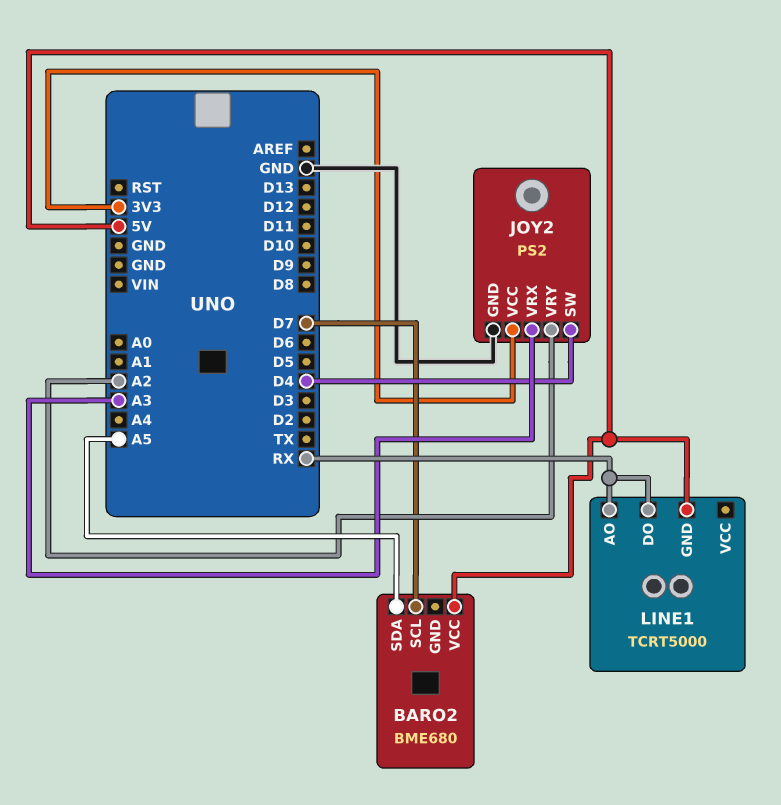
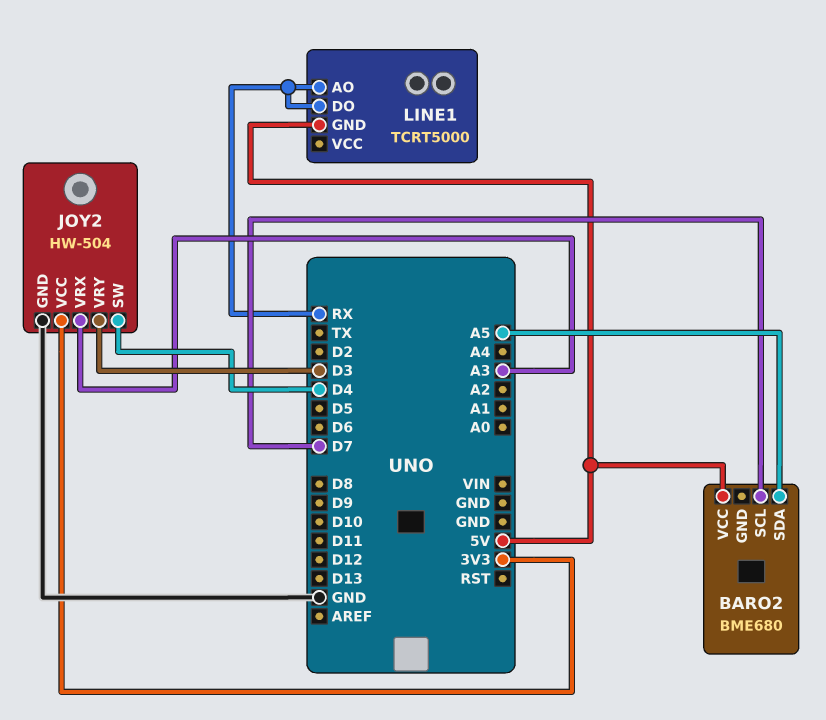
JOY2: PS2 -> HW-504
JOY2 pin VRY: A2 -> D3

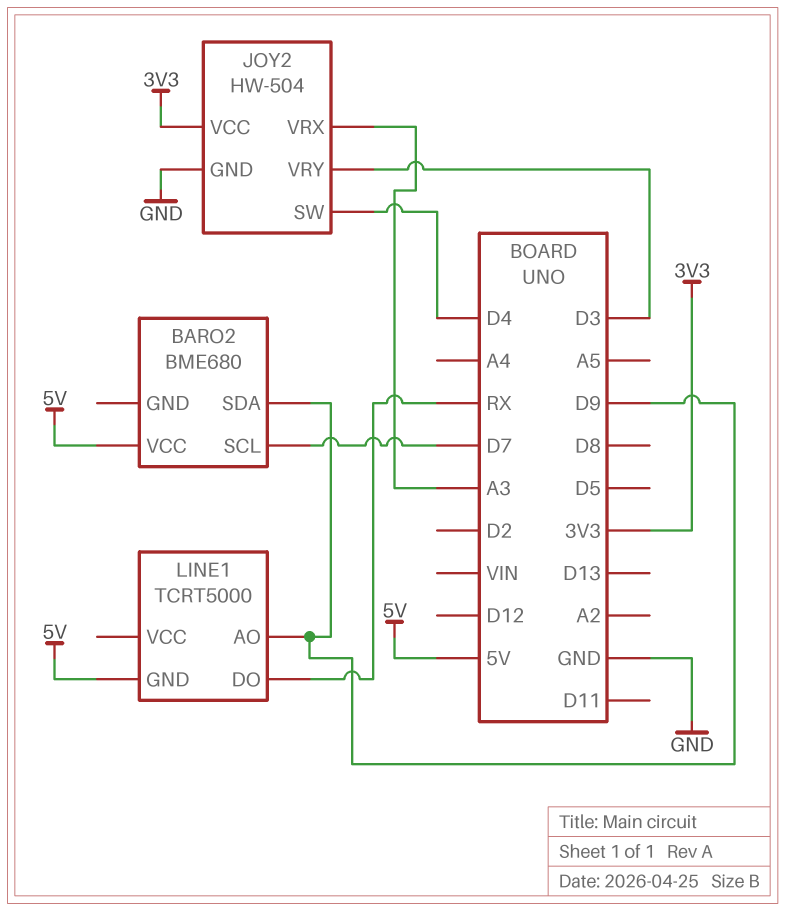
BARO2 pin SDA: A5 -> D9
LINE1 pin AO: RX -> D9

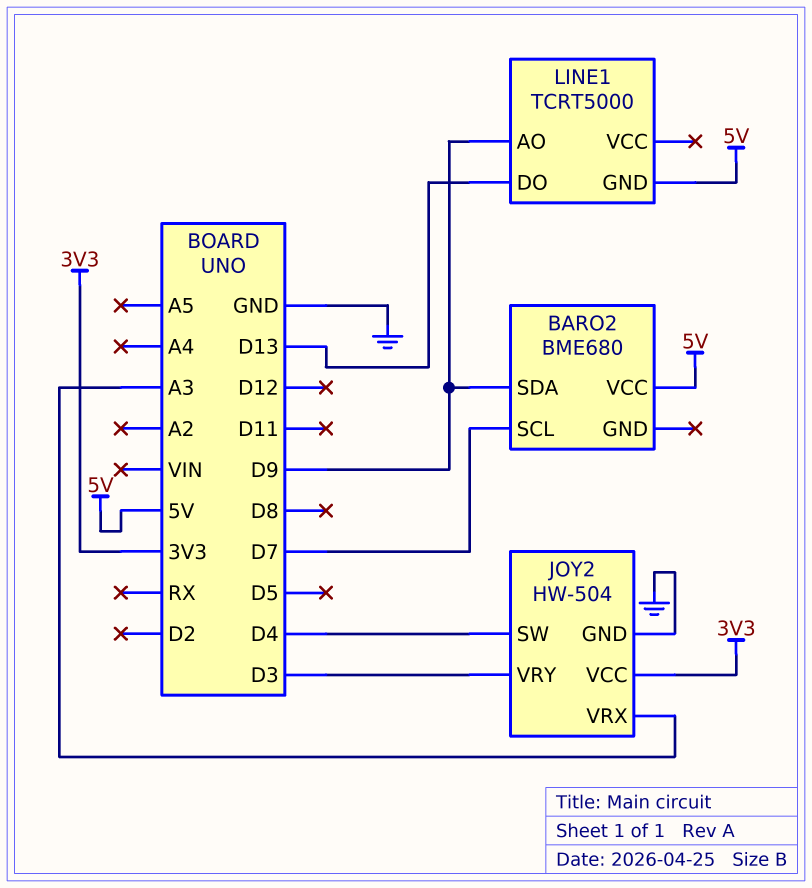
LINE1 pin DO: RX -> D13

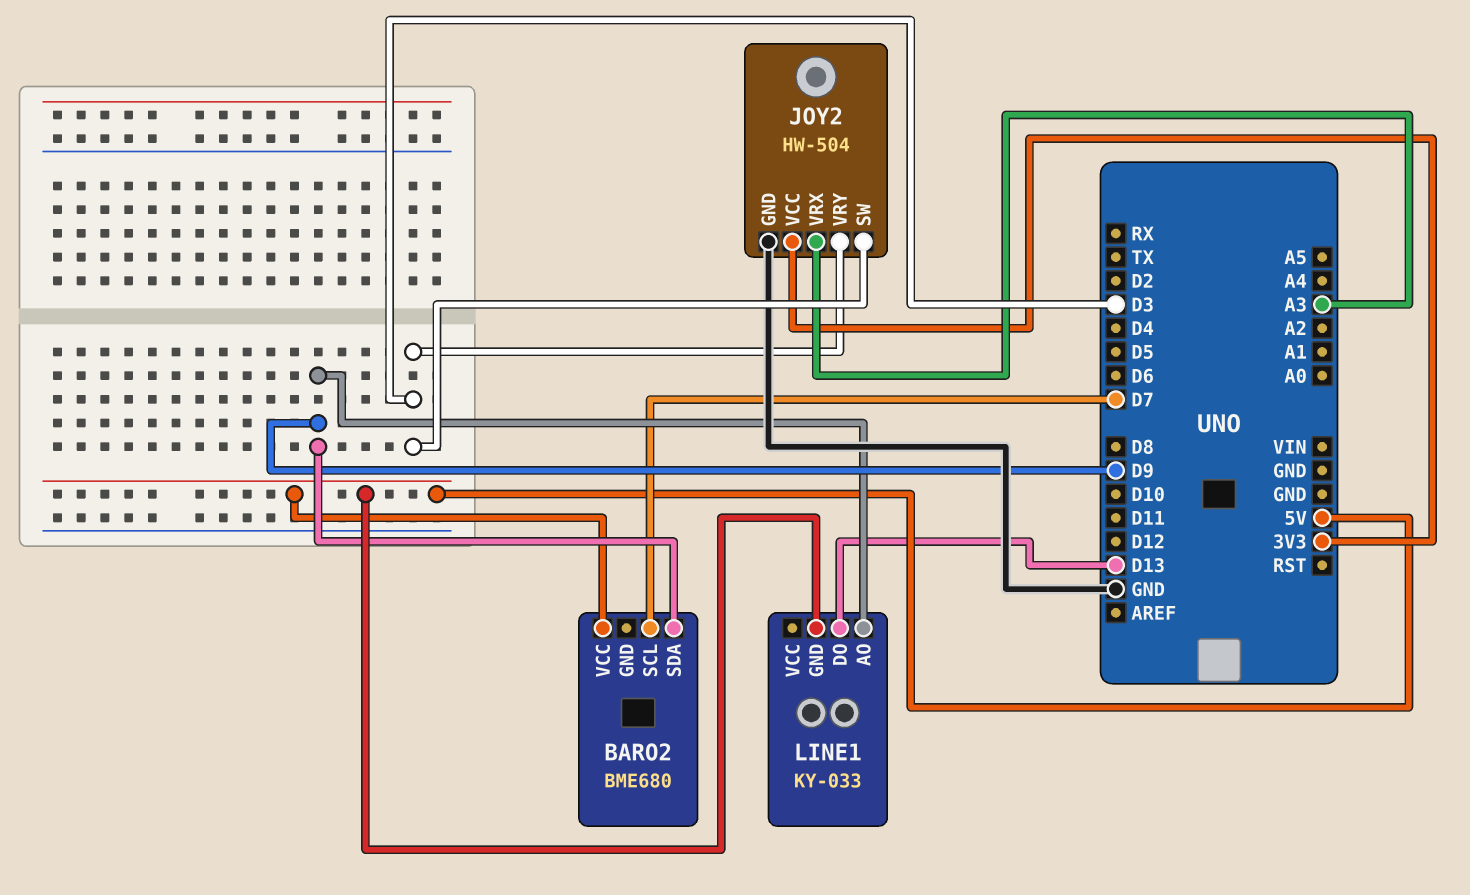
JOY2 pin SW: D4 -> D3
LINE1: TCRT5000 -> KY-033

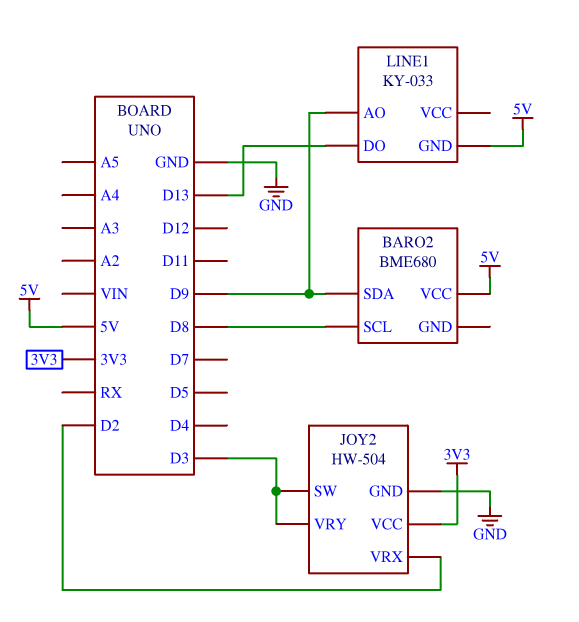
BARO2 pin SCL: D7 -> D8
JOY2 pin VRX: A3 -> D2

